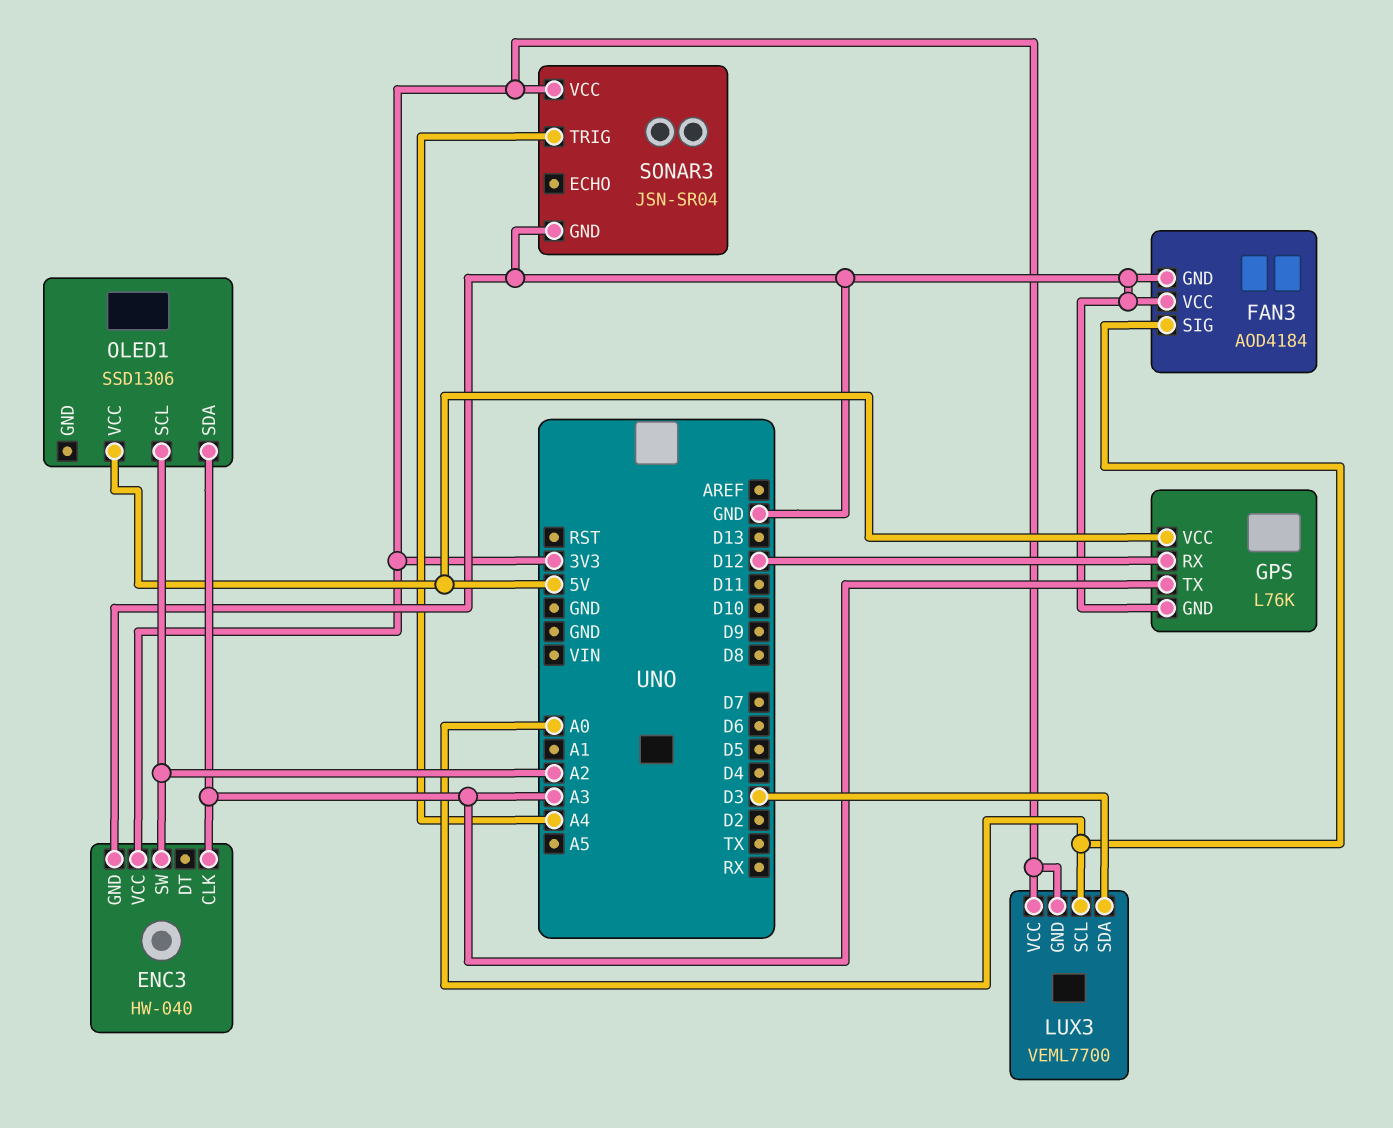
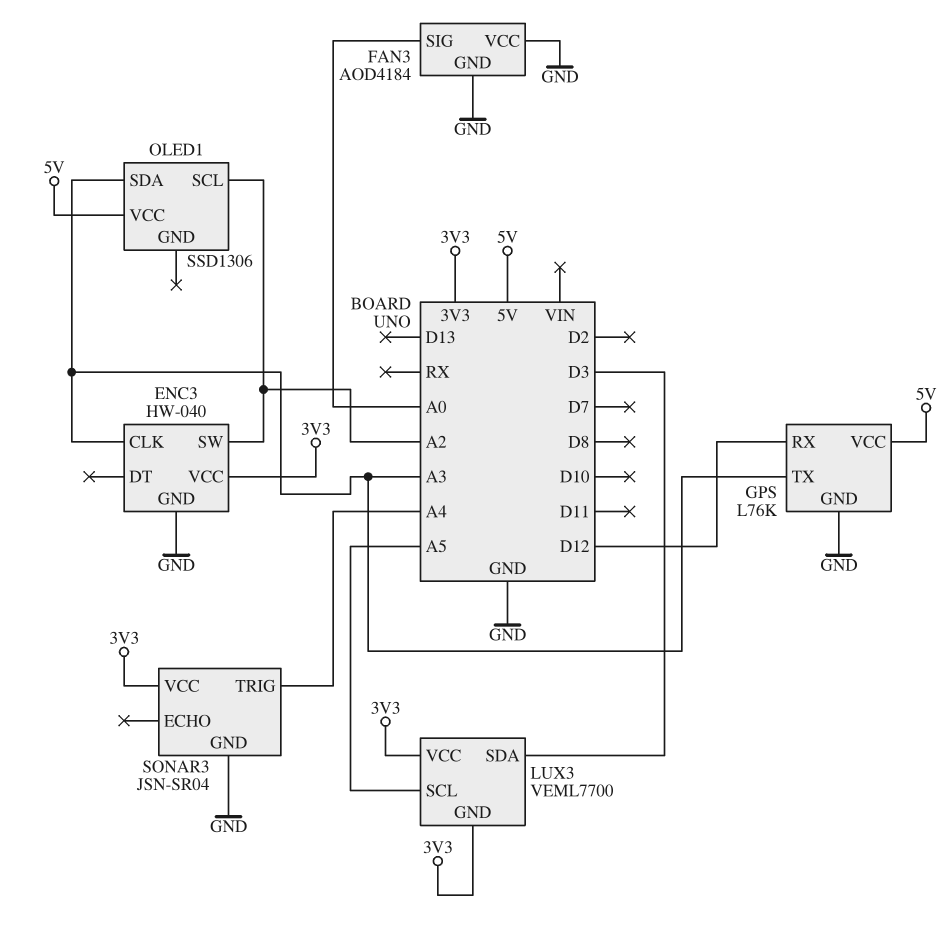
LUX3 pin SCL: A0 -> A5

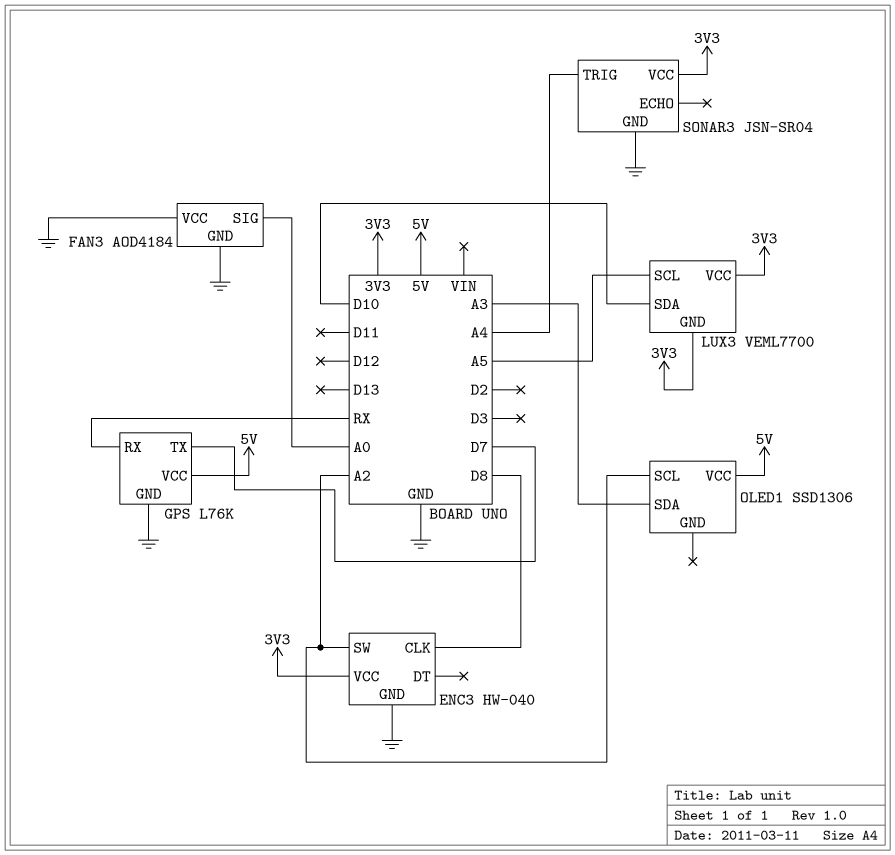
ENC3 pin CLK: A3 -> D8
GPS pin RX: D12 -> RX
GPS pin TX: A3 -> D7
LUX3 pin SDA: D3 -> D10

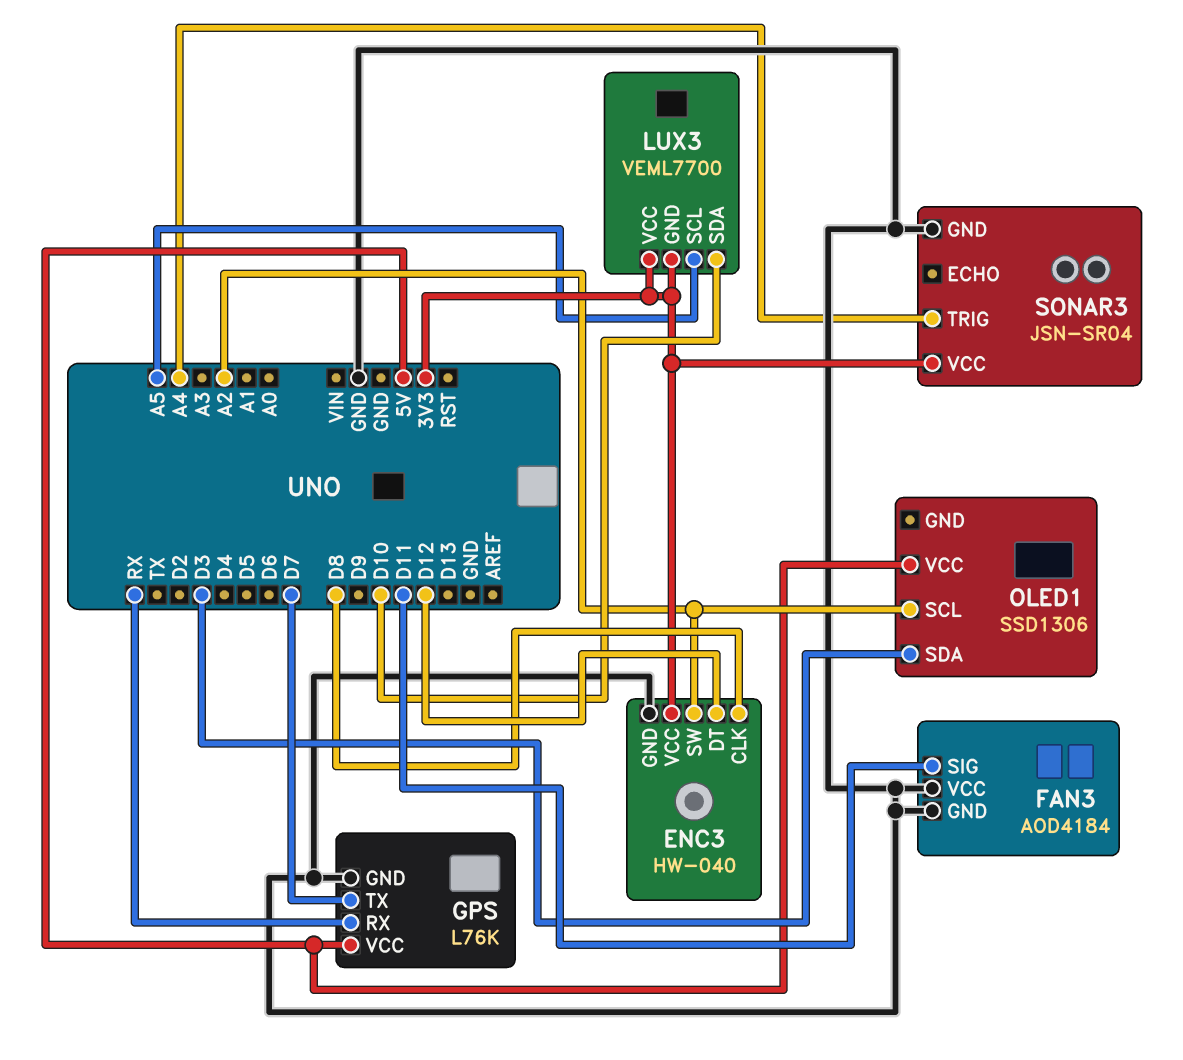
ENC3 pin DT: none -> D12
FAN3 pin SIG: A0 -> D11
OLED1 pin SDA: A3 -> D3

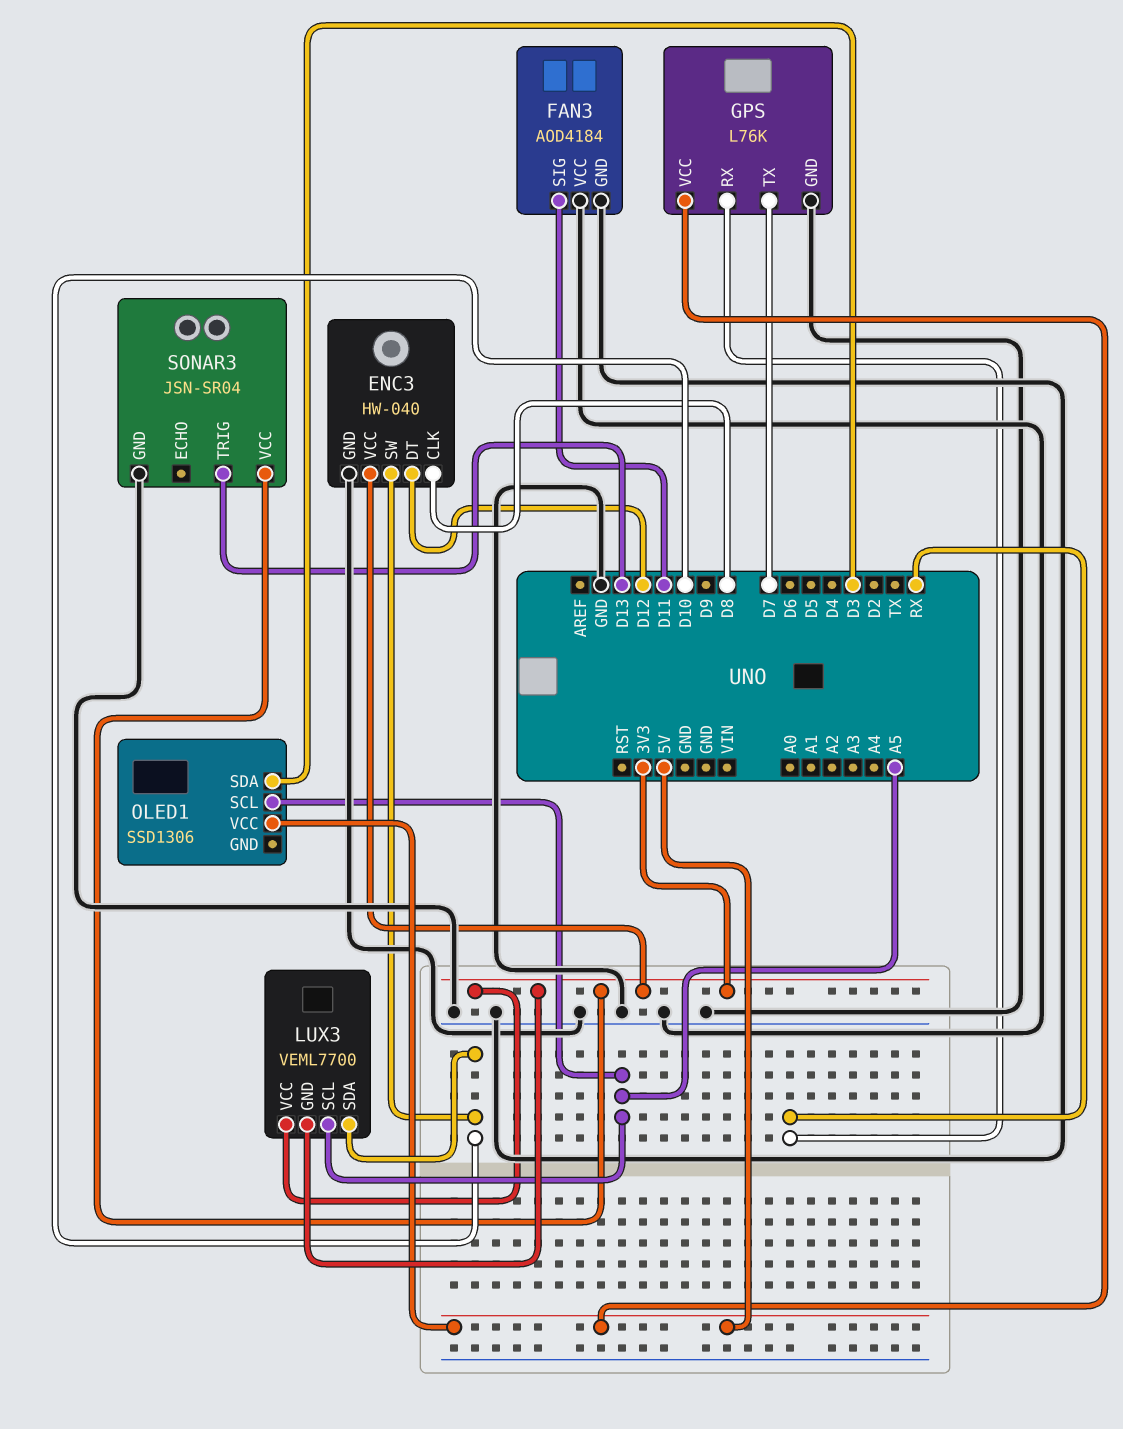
ENC3 pin SW: A2 -> D10
OLED1 pin SCL: A2 -> A5
SONAR3 pin TRIG: A4 -> D13

